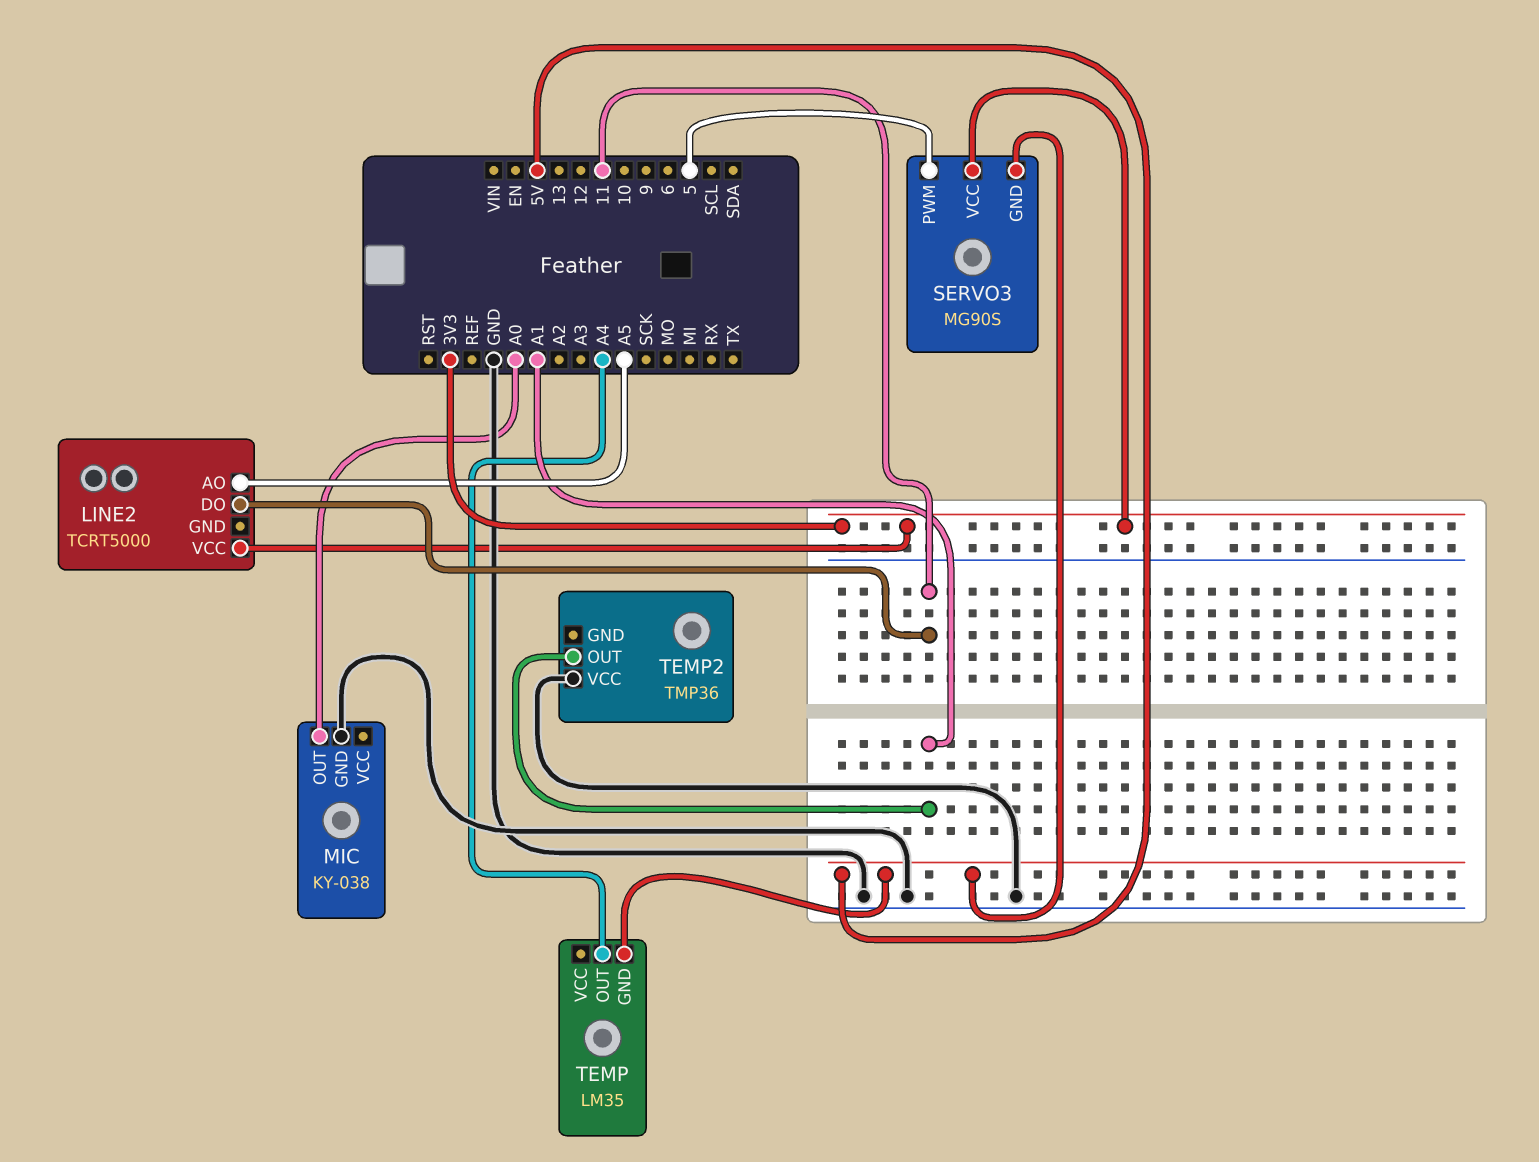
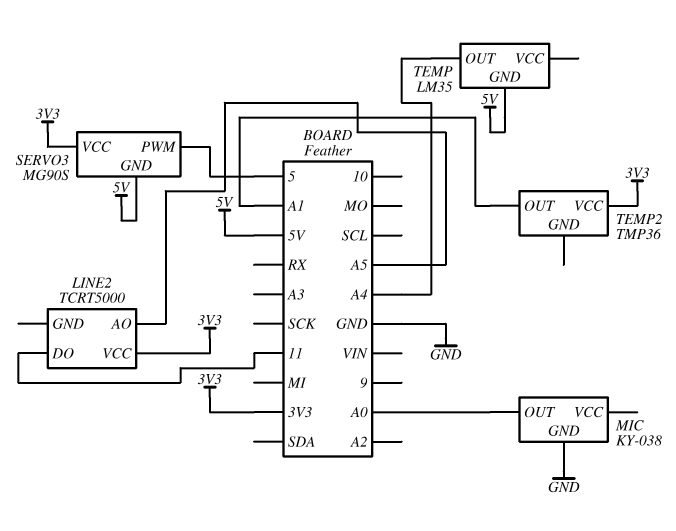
TEMP2 pin VCC: GND -> 3V3

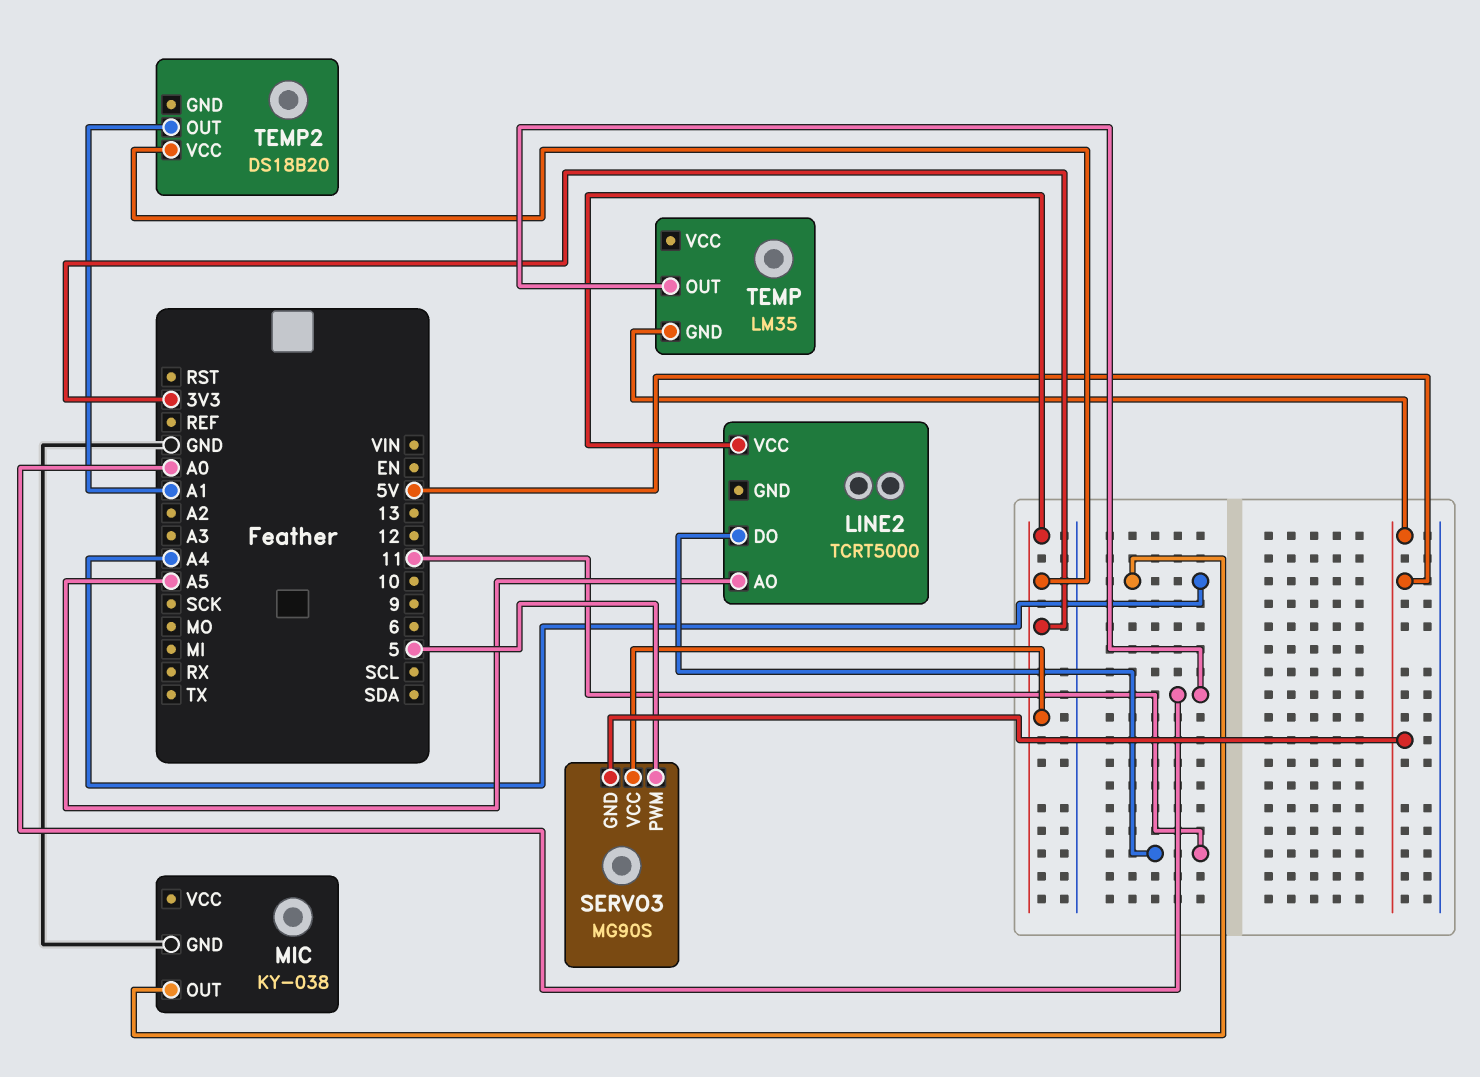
MIC pin OUT: A0 -> A4
TEMP pin OUT: A4 -> A0
TEMP2: TMP36 -> DS18B20

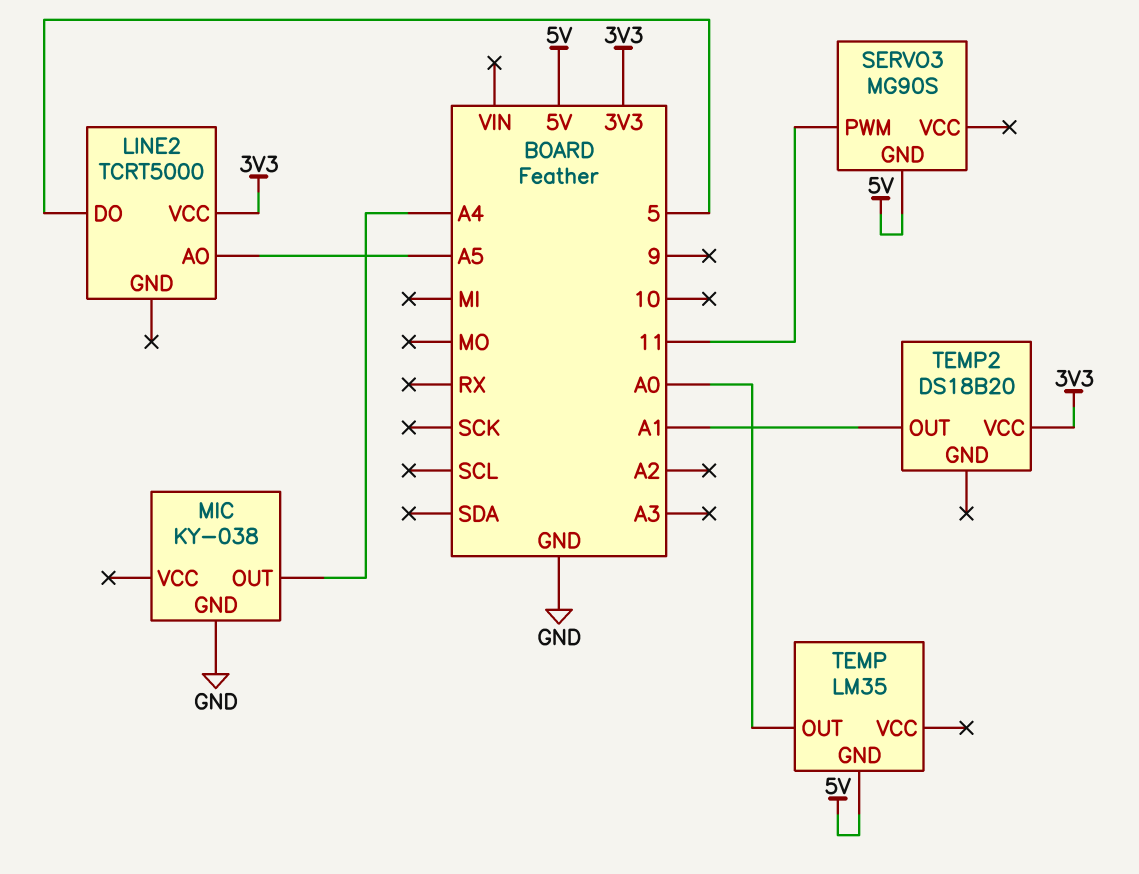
LINE2 pin DO: 11 -> 5
SERVO3 pin PWM: 5 -> 11
SERVO3 pin VCC: 3V3 -> none

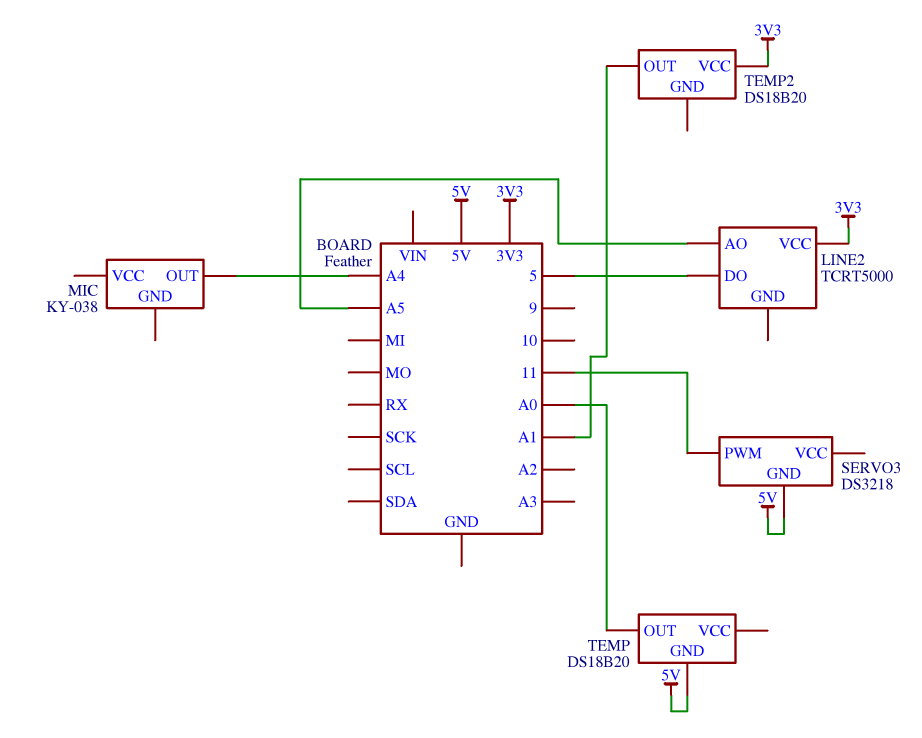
MIC pin GND: GND -> none
SERVO3: MG90S -> DS3218
TEMP: LM35 -> DS18B20

